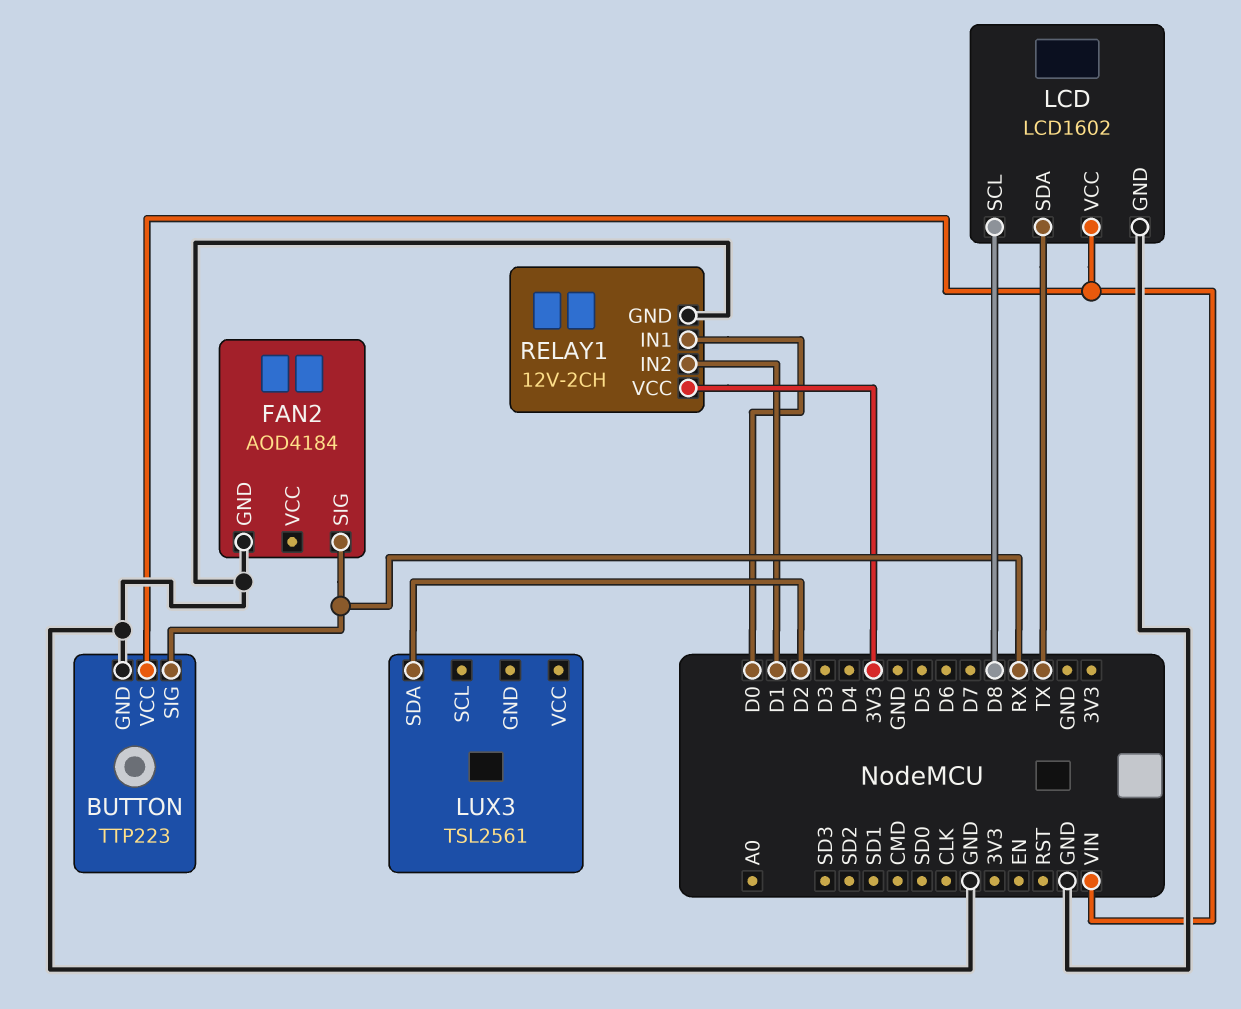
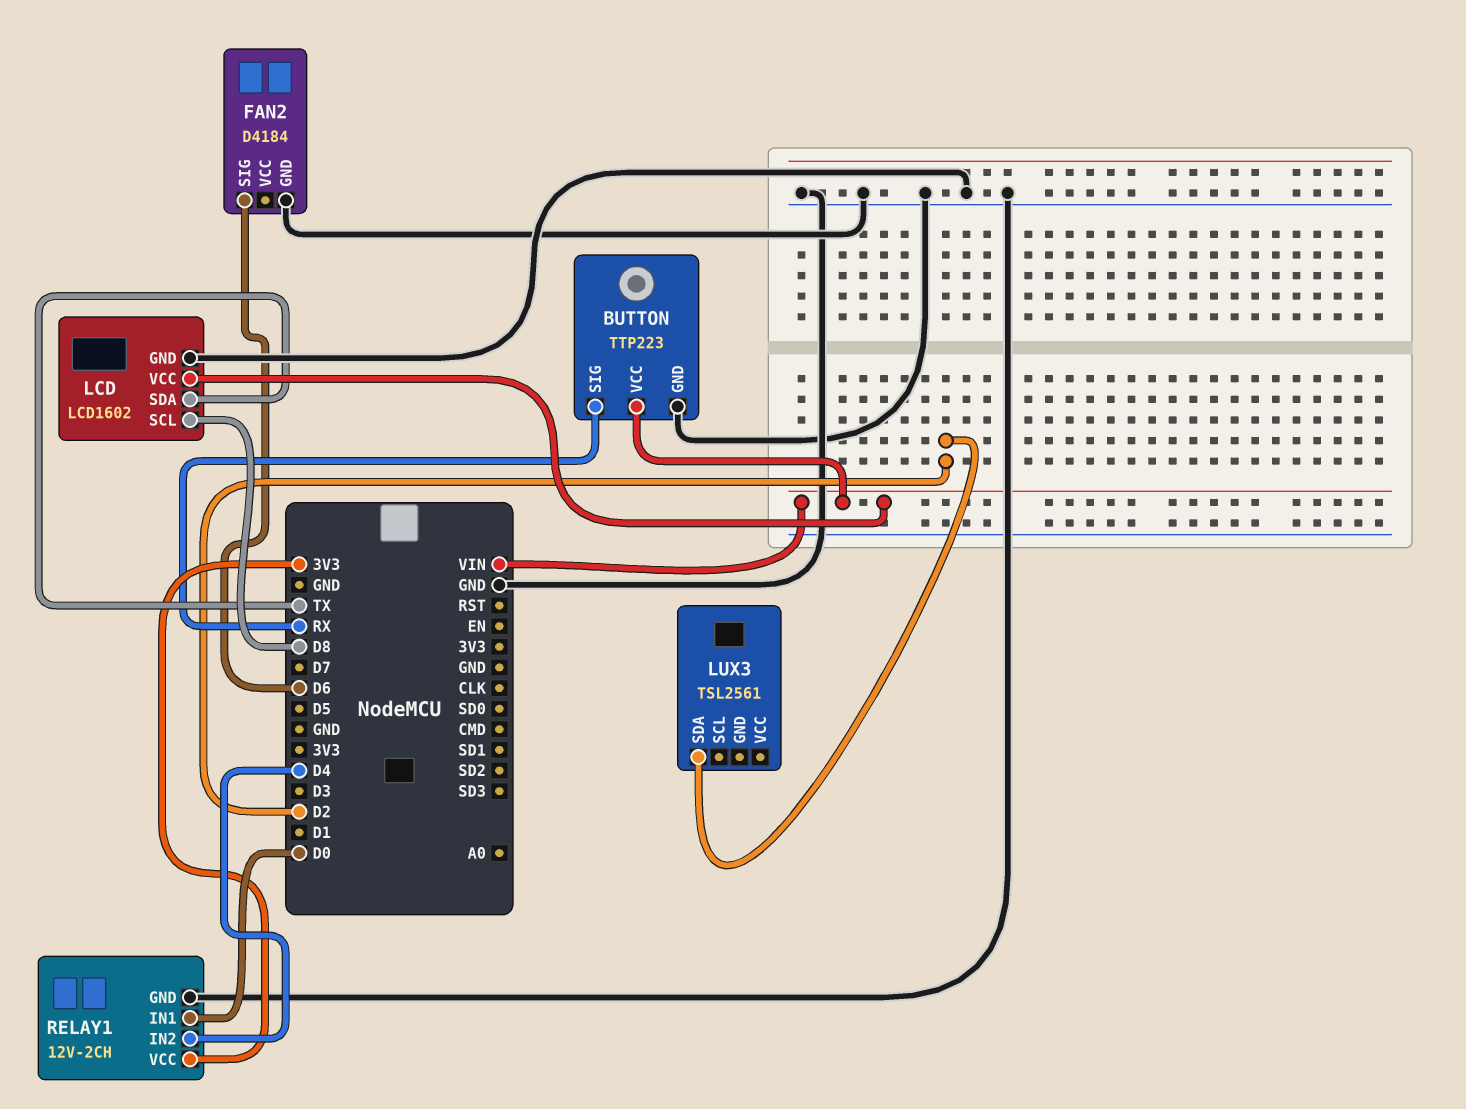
FAN2: AOD4184 -> D4184
FAN2 pin SIG: RX -> D6
RELAY1 pin IN2: D1 -> D4

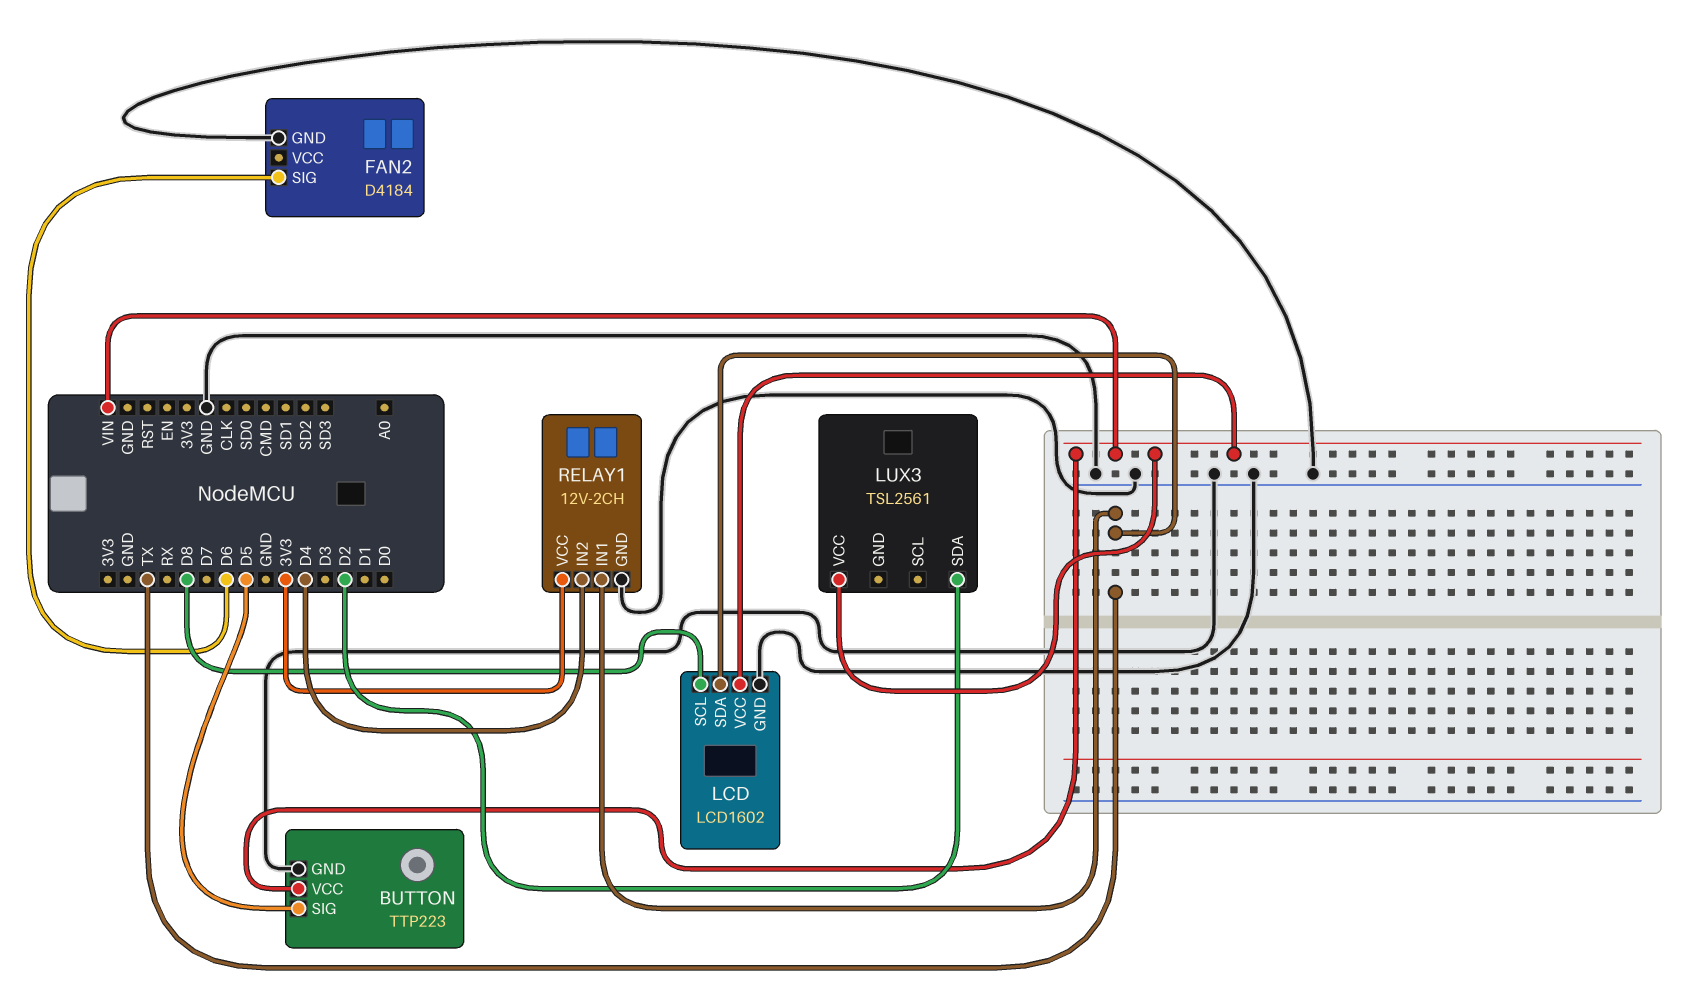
BUTTON pin SIG: RX -> D5
LUX3 pin VCC: none -> VIN
RELAY1 pin IN1: D0 -> TX

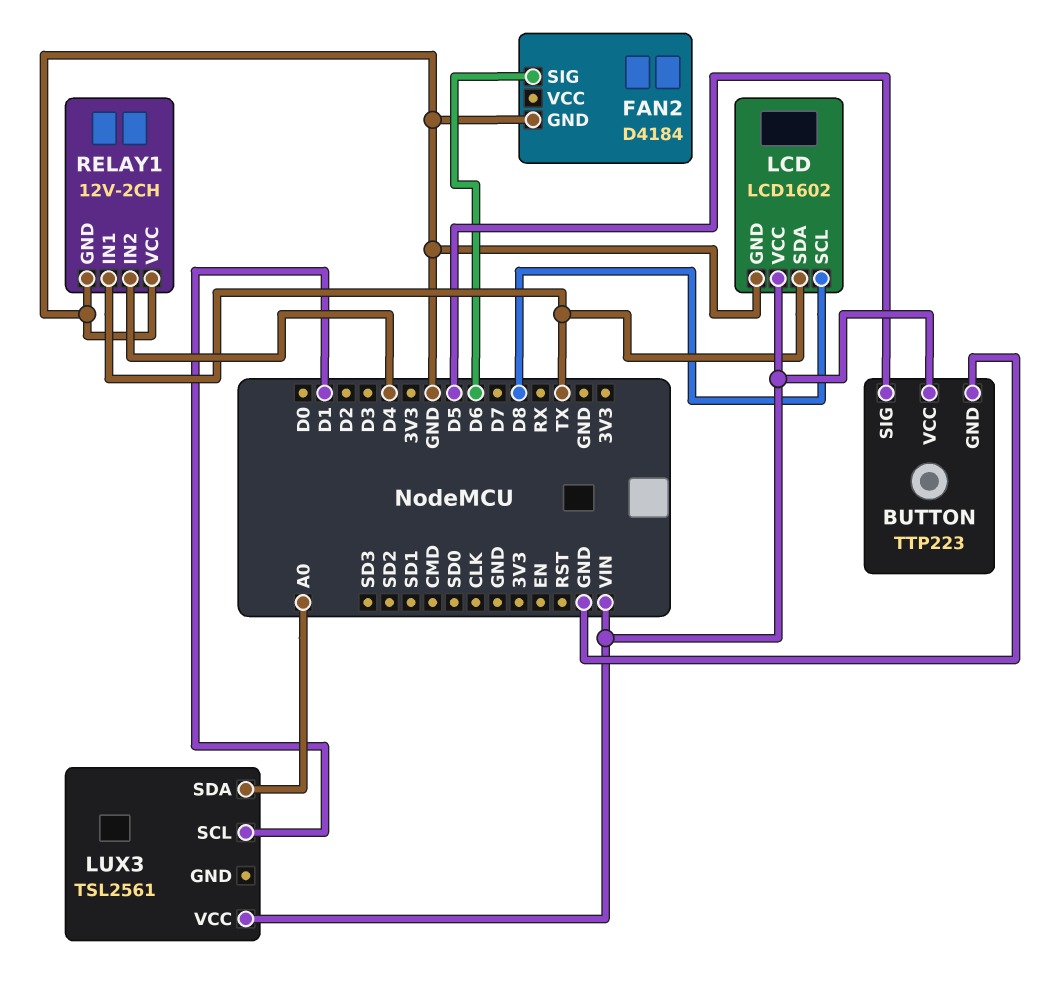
LUX3 pin SCL: none -> D1
LUX3 pin SDA: D2 -> A0
RELAY1 pin VCC: 3V3 -> GND

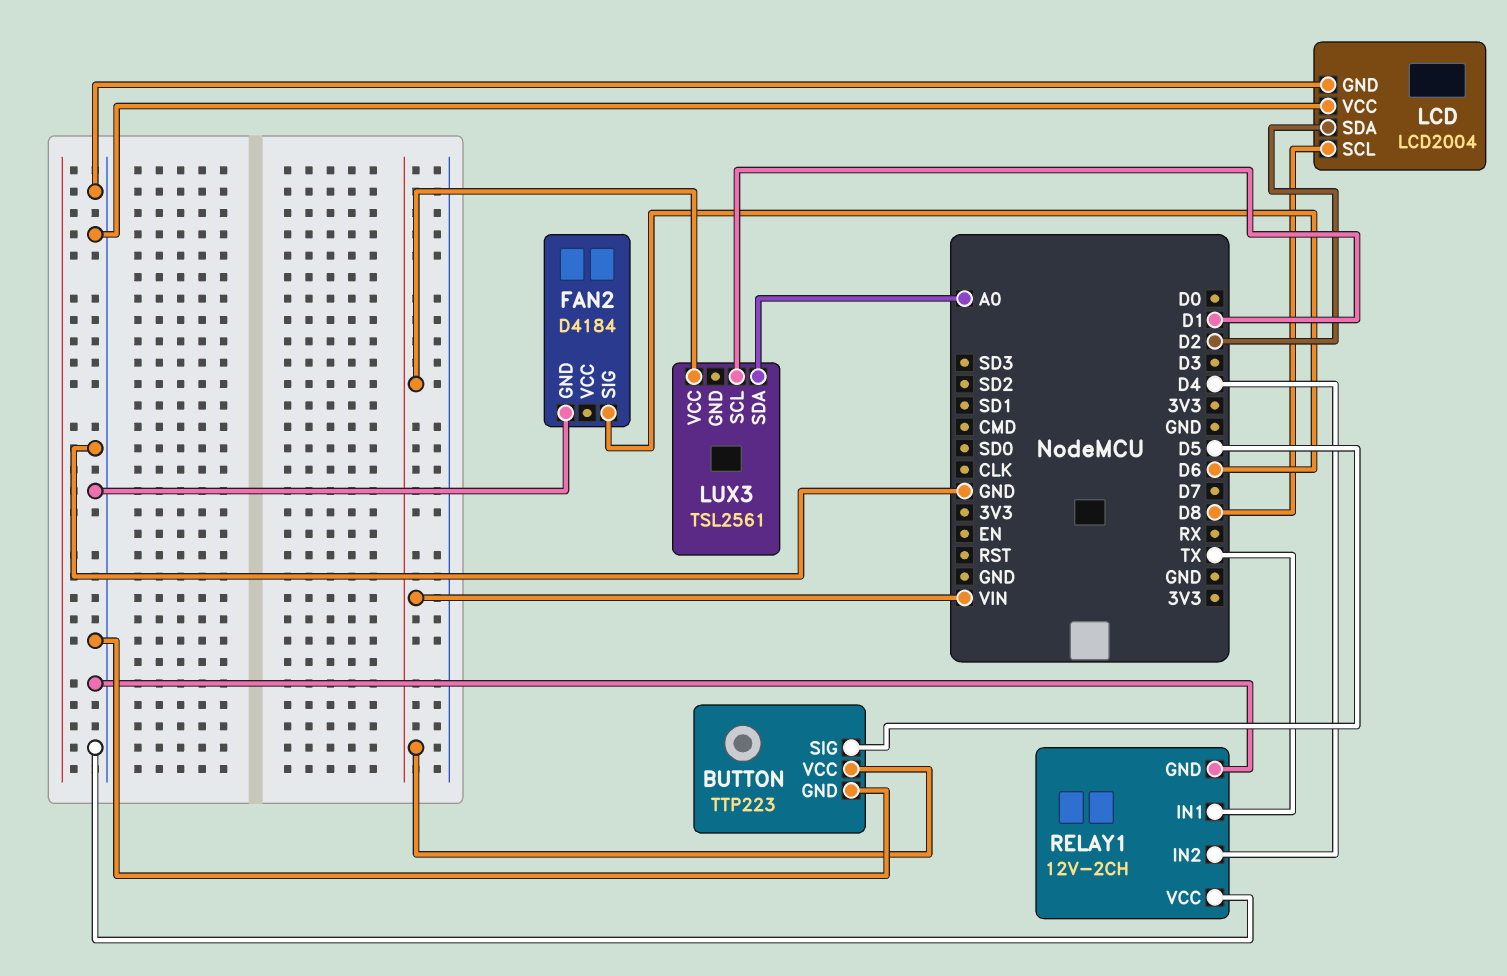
LCD: LCD1602 -> LCD2004
LCD pin SDA: TX -> D2
LCD pin VCC: VIN -> GND

